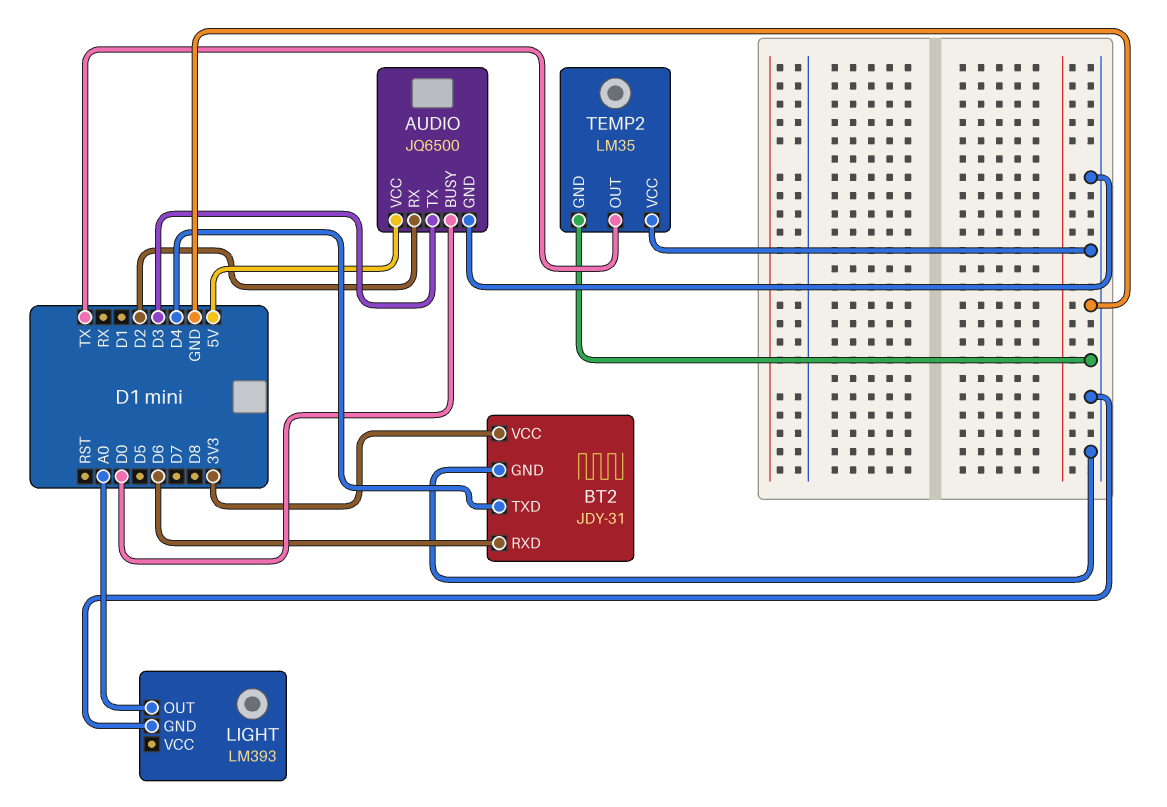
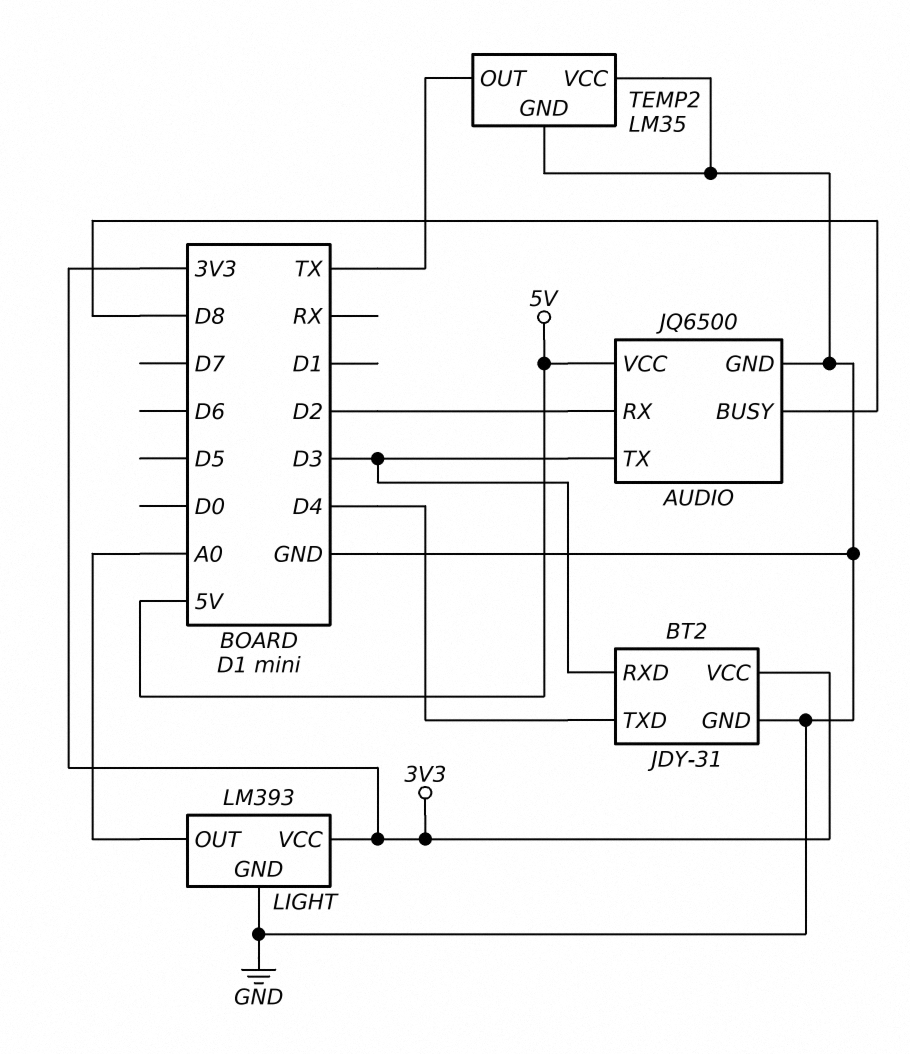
AUDIO pin BUSY: D0 -> D8
BT2 pin RXD: D6 -> D3
LIGHT pin VCC: none -> 3V3

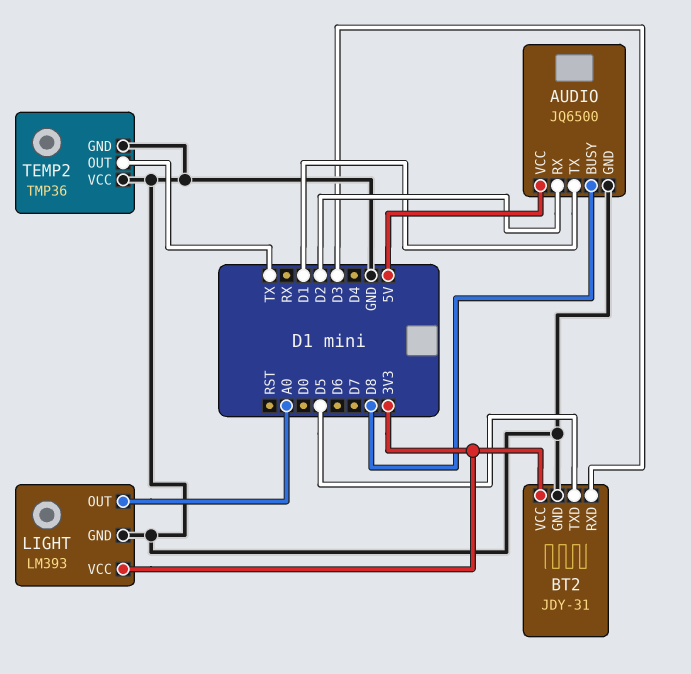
AUDIO pin TX: D3 -> D1
BT2 pin TXD: D4 -> D5
TEMP2: LM35 -> TMP36

